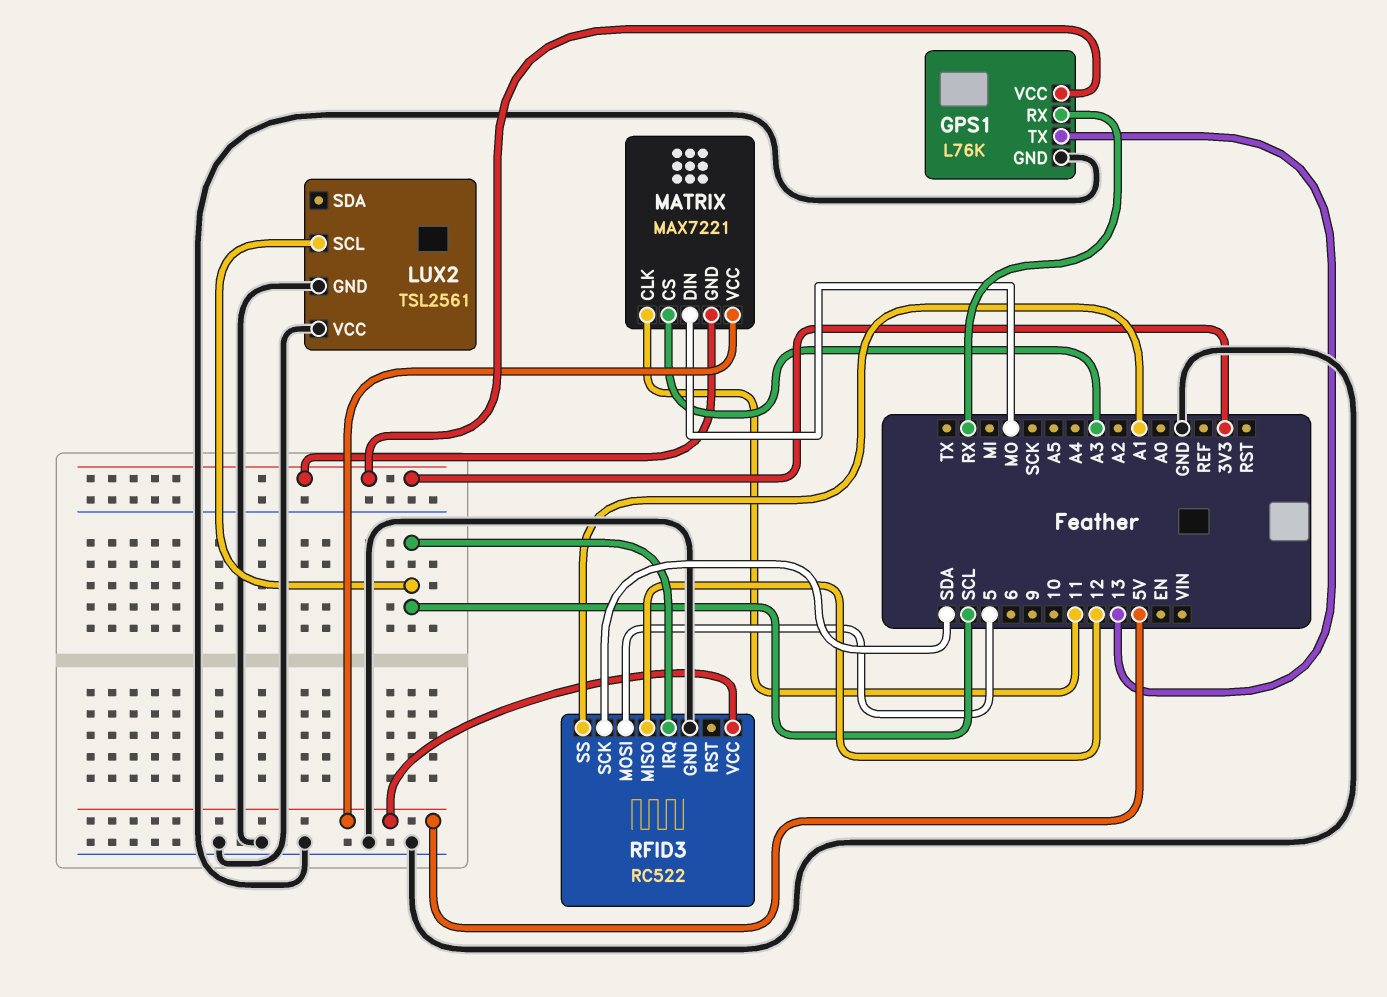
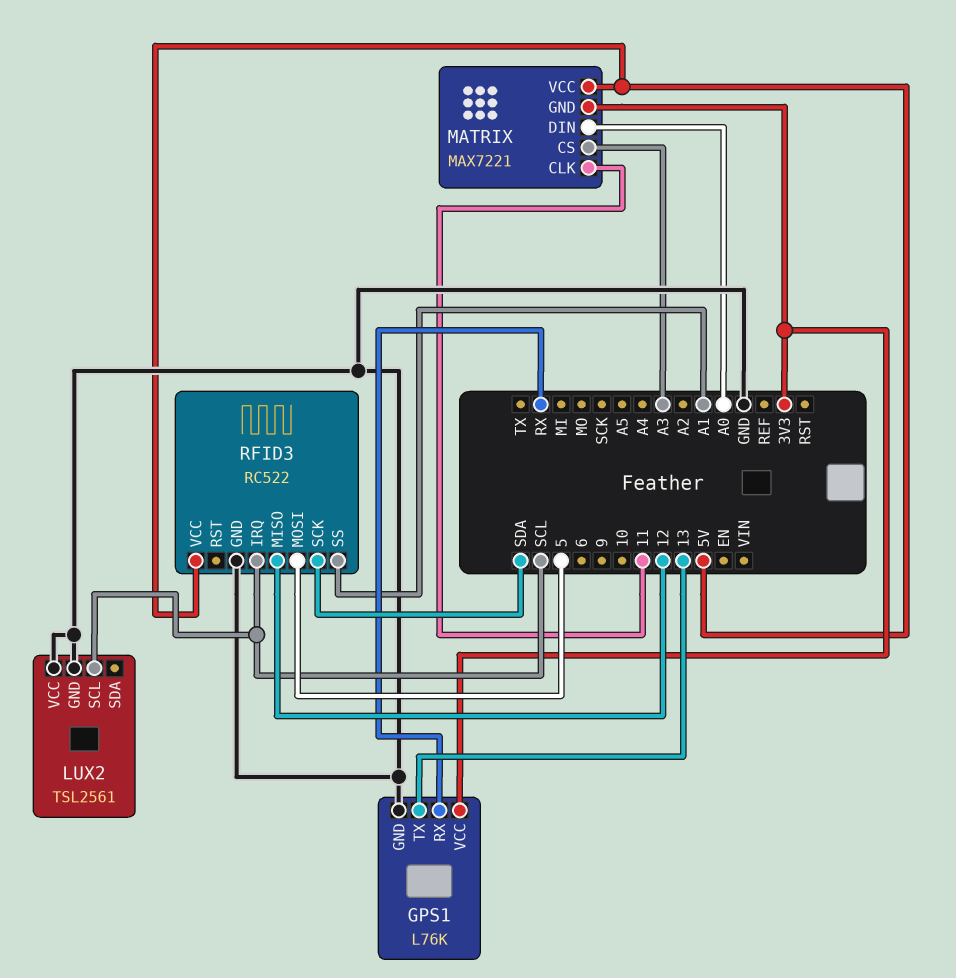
MATRIX pin DIN: MO -> A0

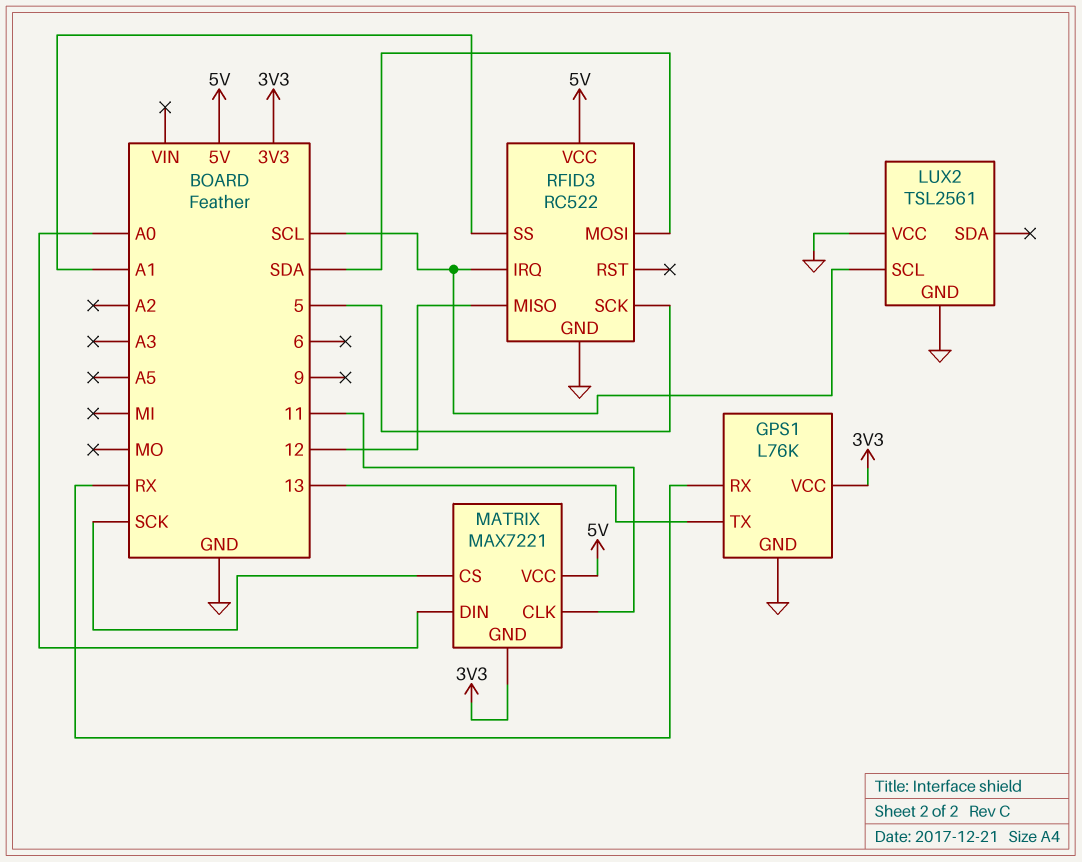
MATRIX pin CS: A3 -> SCK
RFID3 pin MOSI: 5 -> SDA
RFID3 pin SCK: SDA -> 5

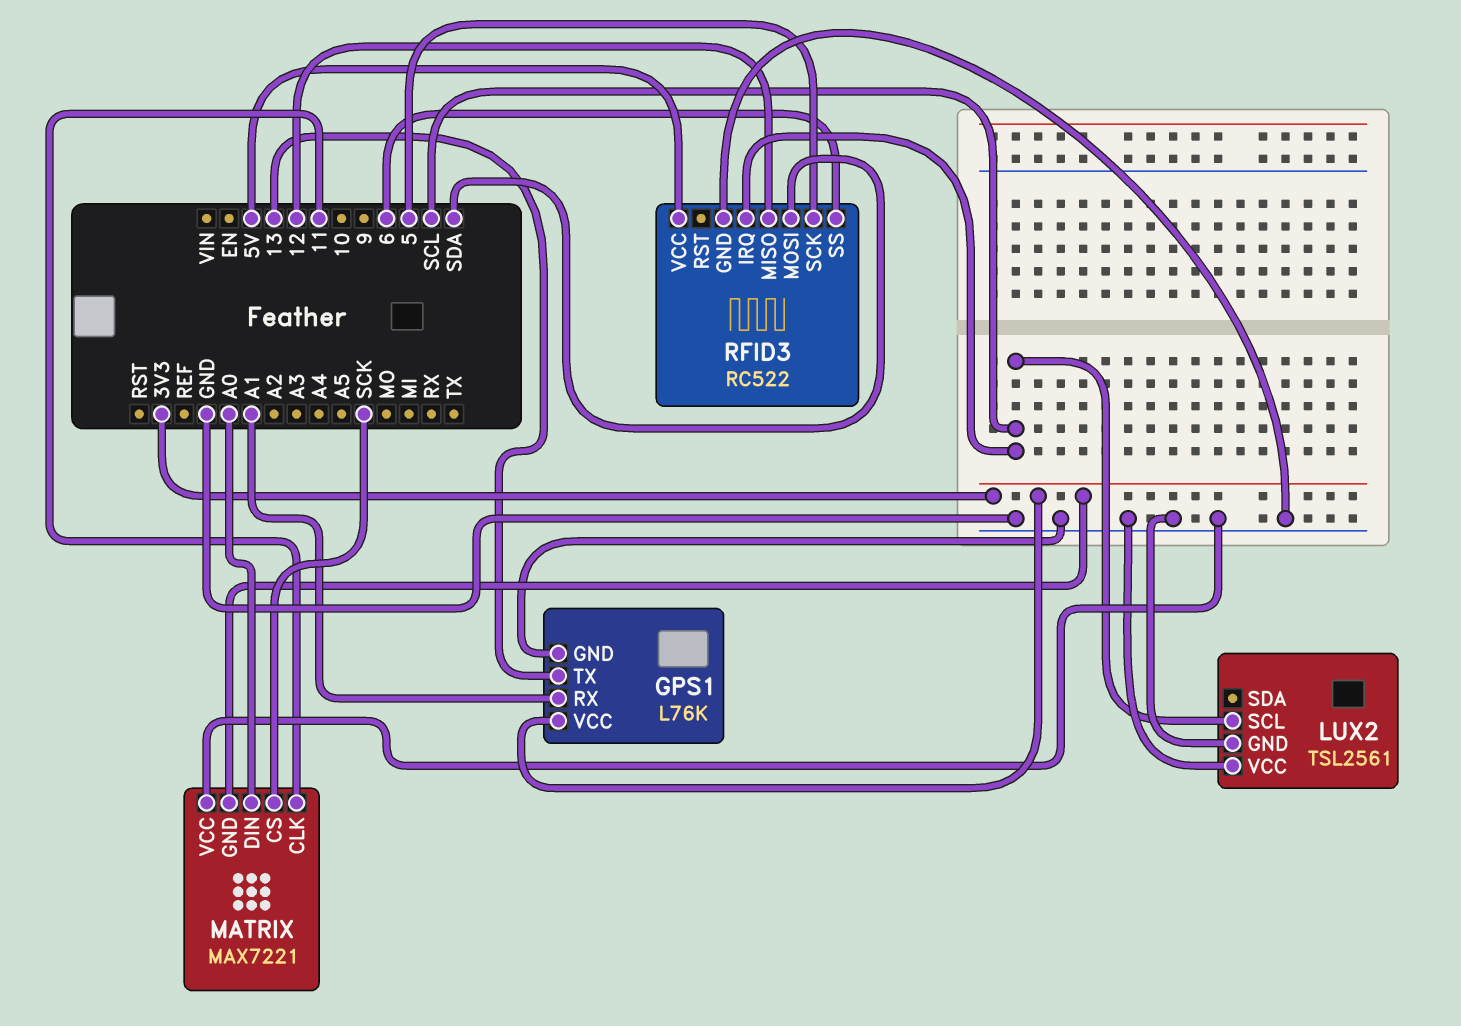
GPS1 pin RX: RX -> A1
MATRIX pin VCC: 5V -> GND
RFID3 pin SS: A1 -> 6

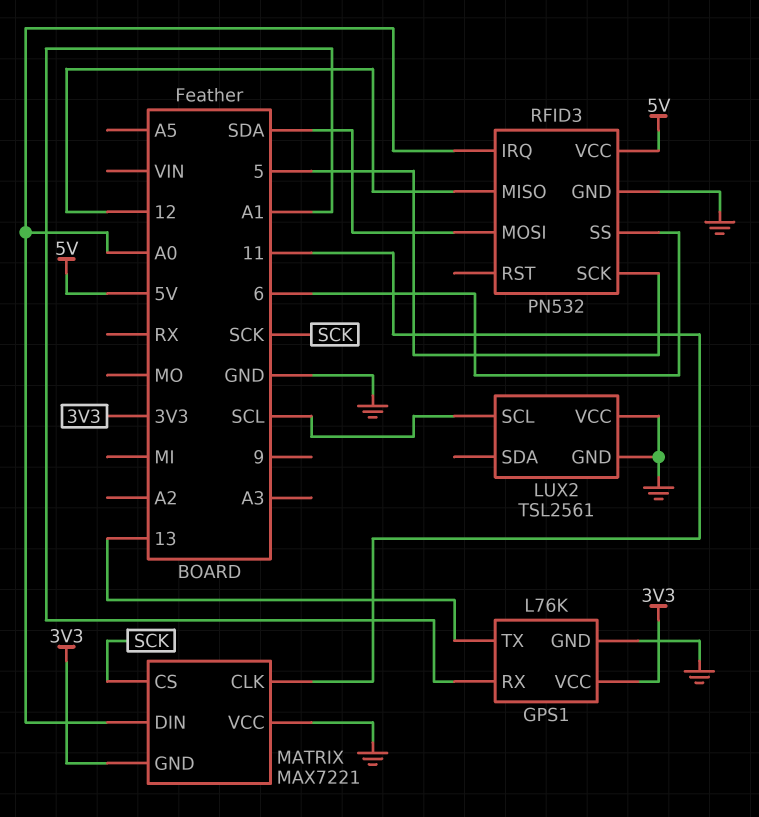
RFID3: RC522 -> PN532
RFID3 pin IRQ: SCL -> A0

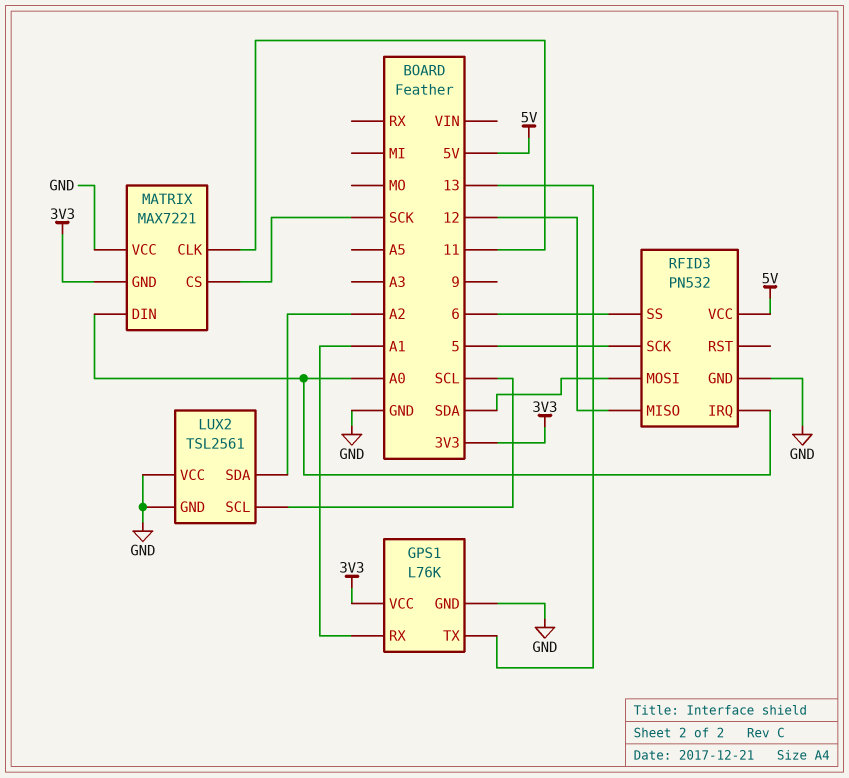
LUX2 pin SDA: none -> A2

